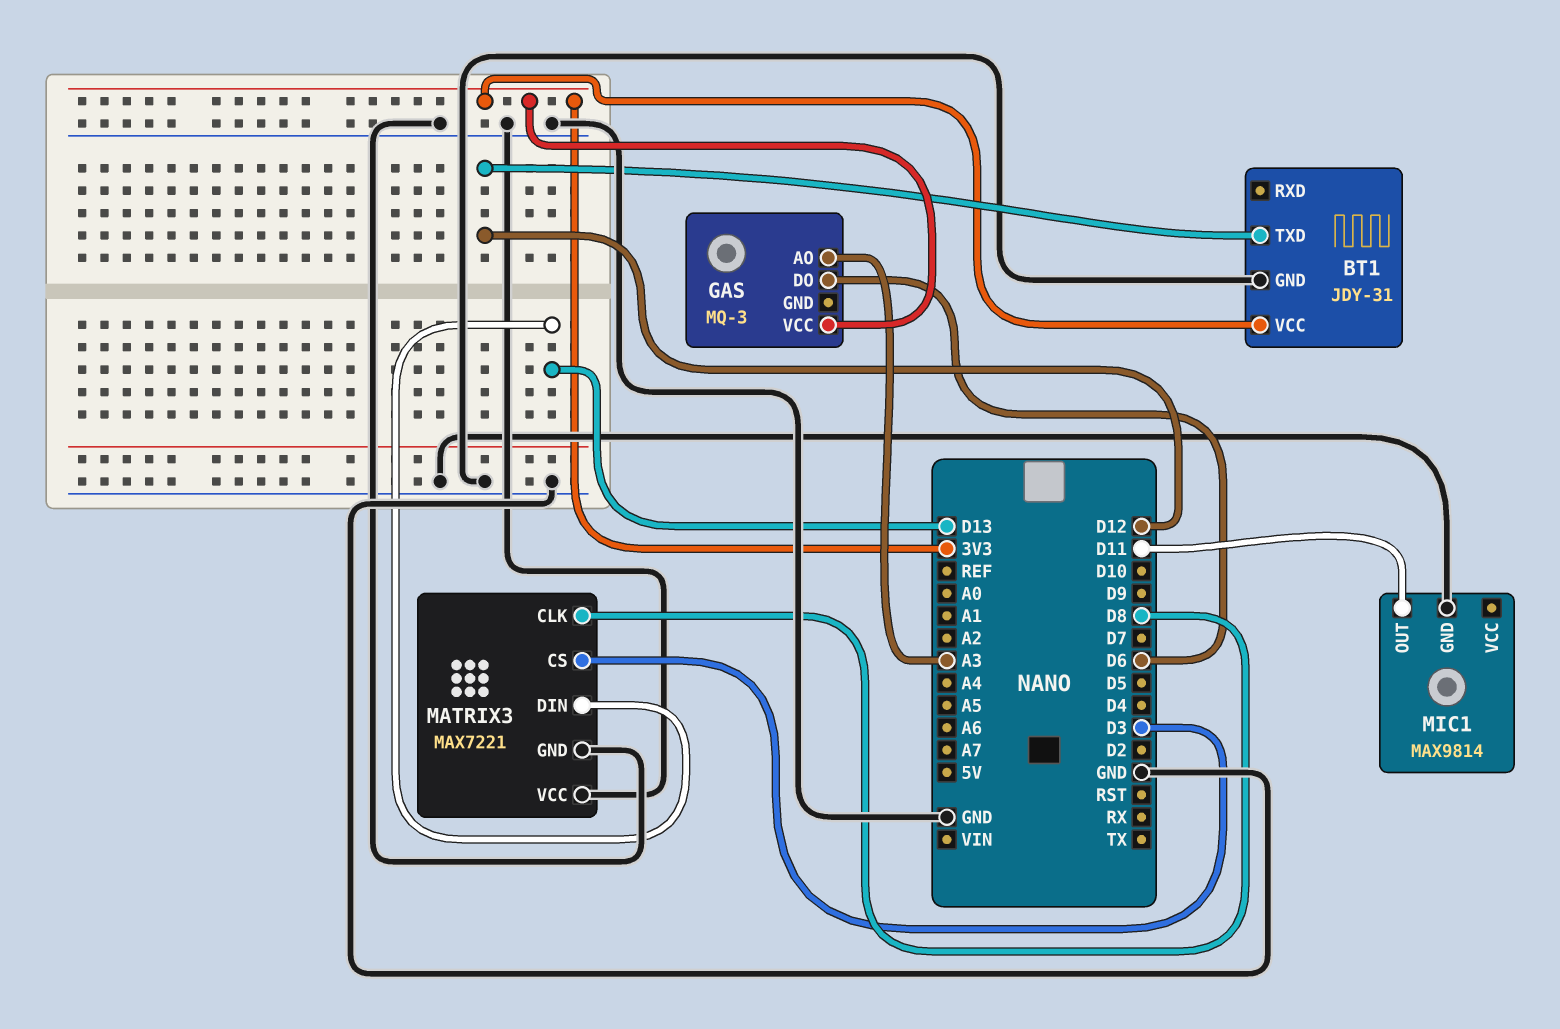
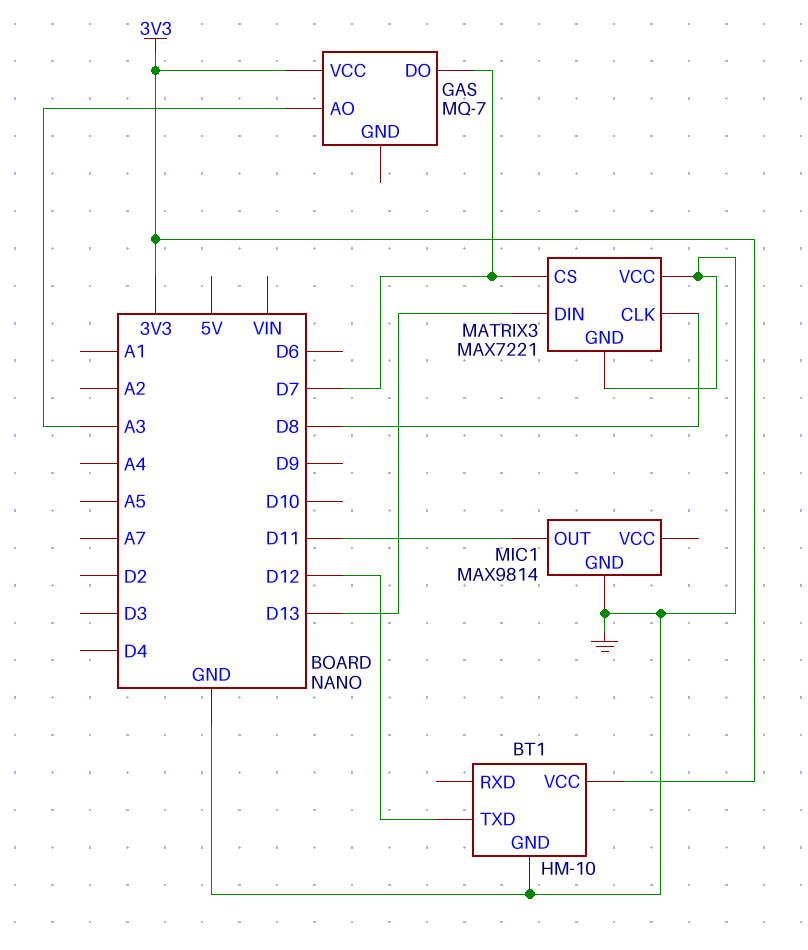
BT1: JDY-31 -> HM-10
GAS: MQ-3 -> MQ-7
GAS pin DO: D6 -> D7
MATRIX3 pin CS: D3 -> D7

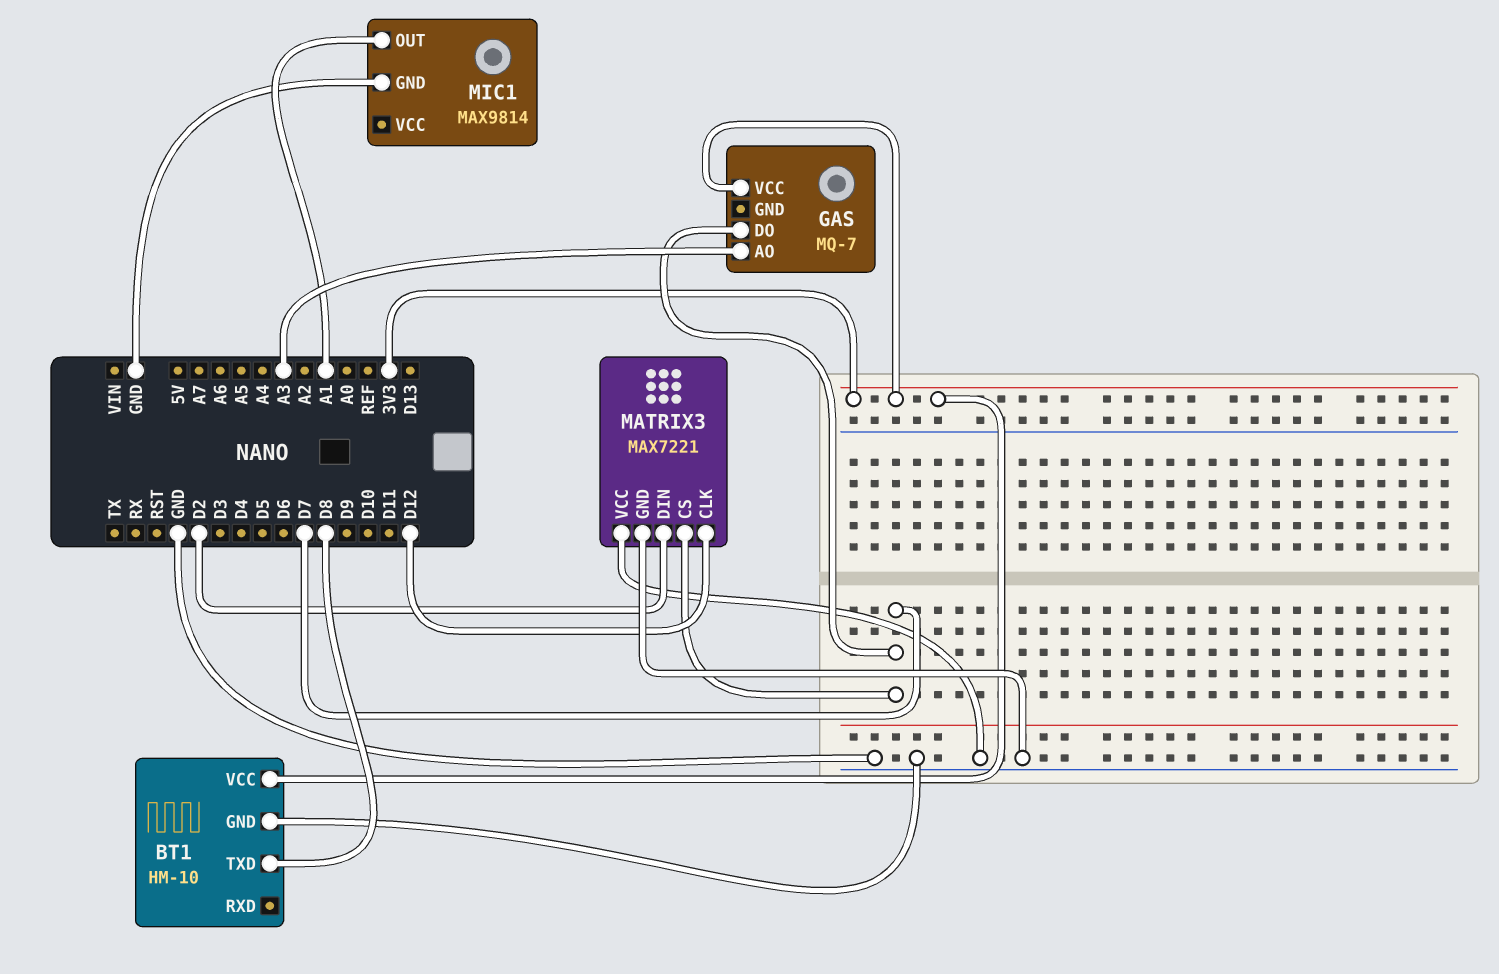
BT1 pin TXD: D12 -> D8
MATRIX3 pin CLK: D8 -> D12
MATRIX3 pin DIN: D13 -> D2
MIC1 pin OUT: D11 -> A1

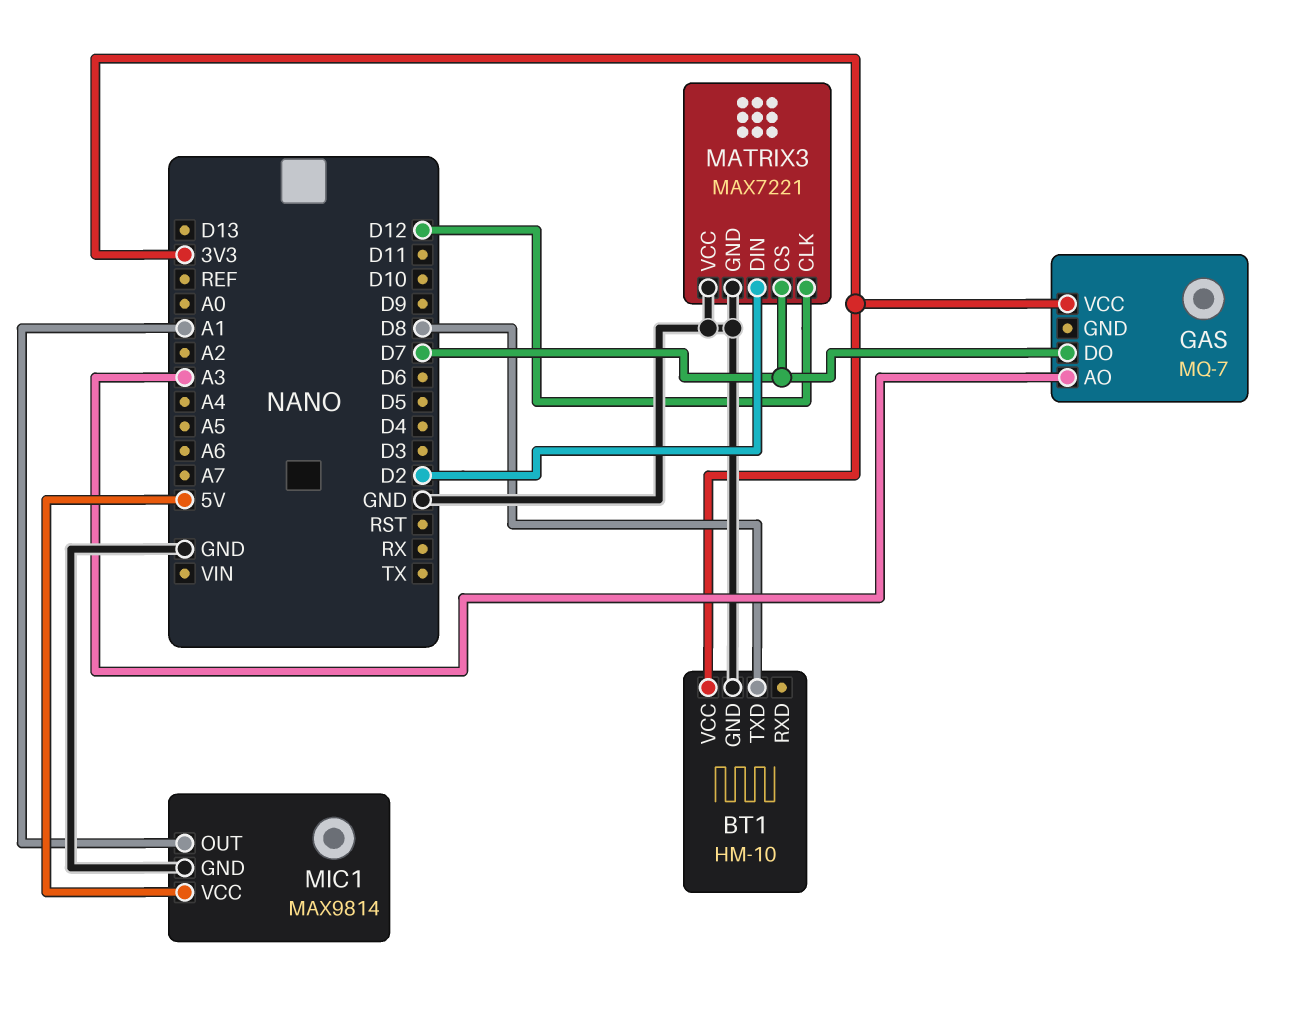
MIC1 pin VCC: none -> 5V

